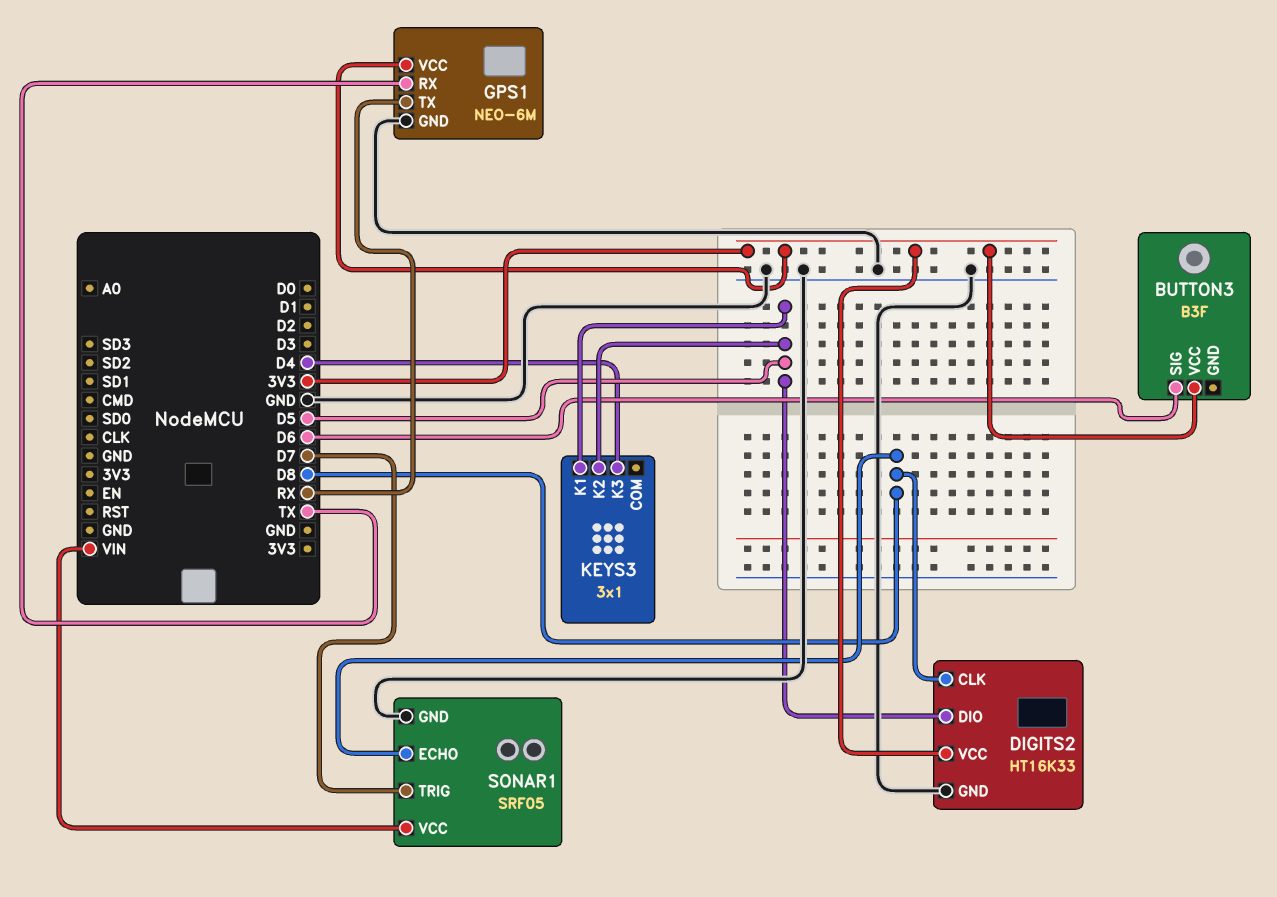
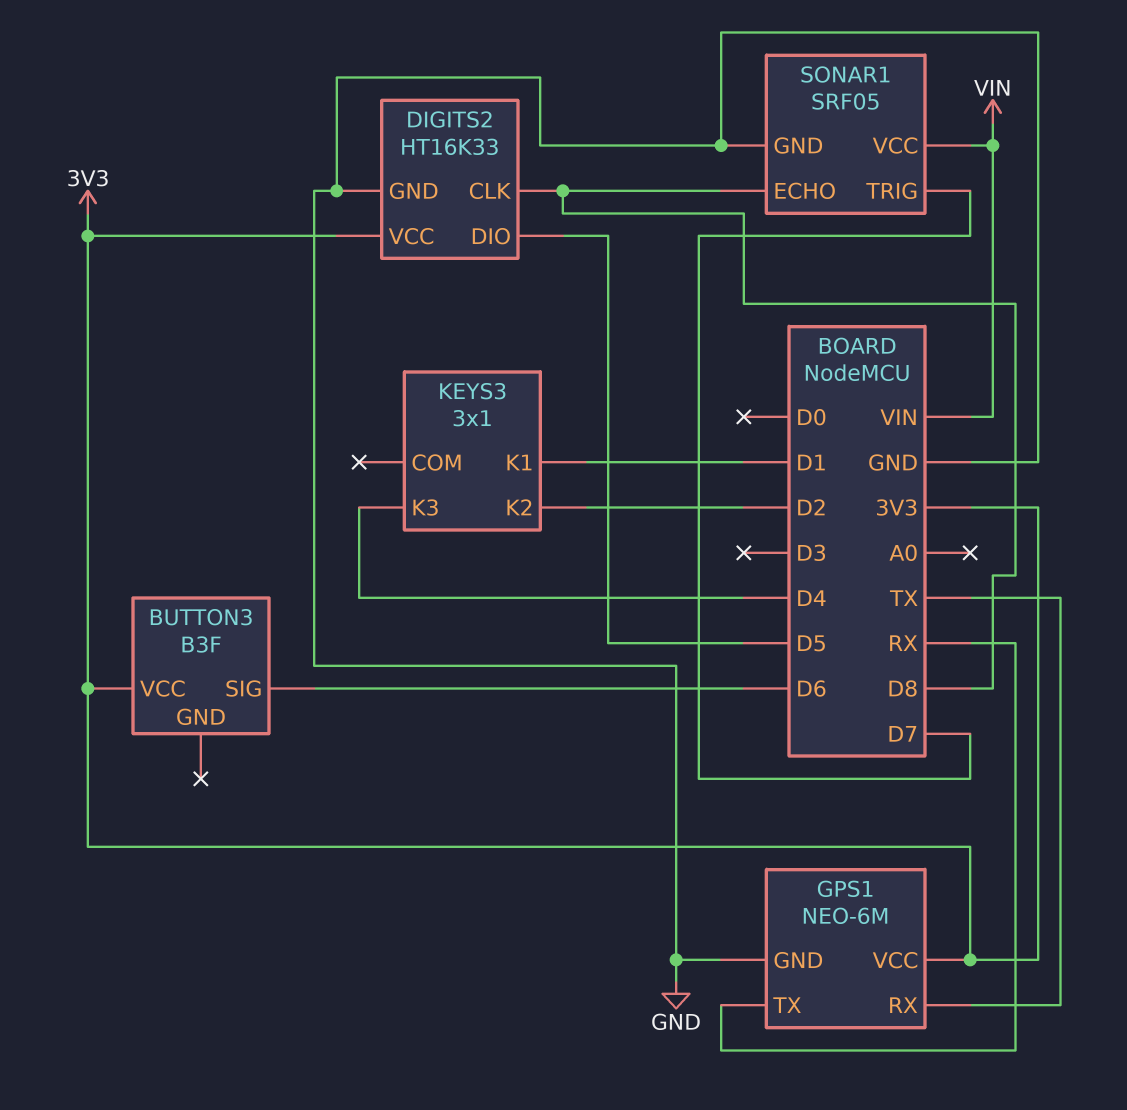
KEYS3 pin K1: D5 -> D1
KEYS3 pin K2: D5 -> D2

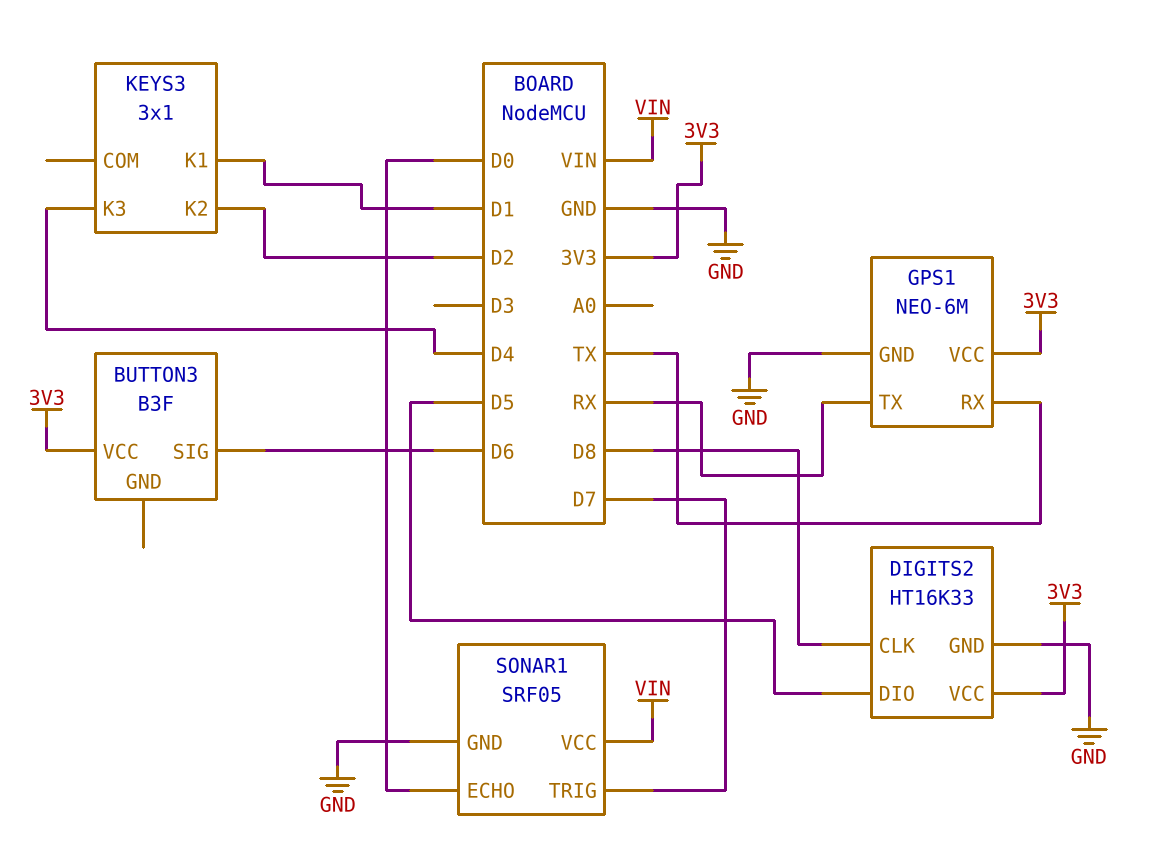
SONAR1 pin ECHO: D8 -> D0

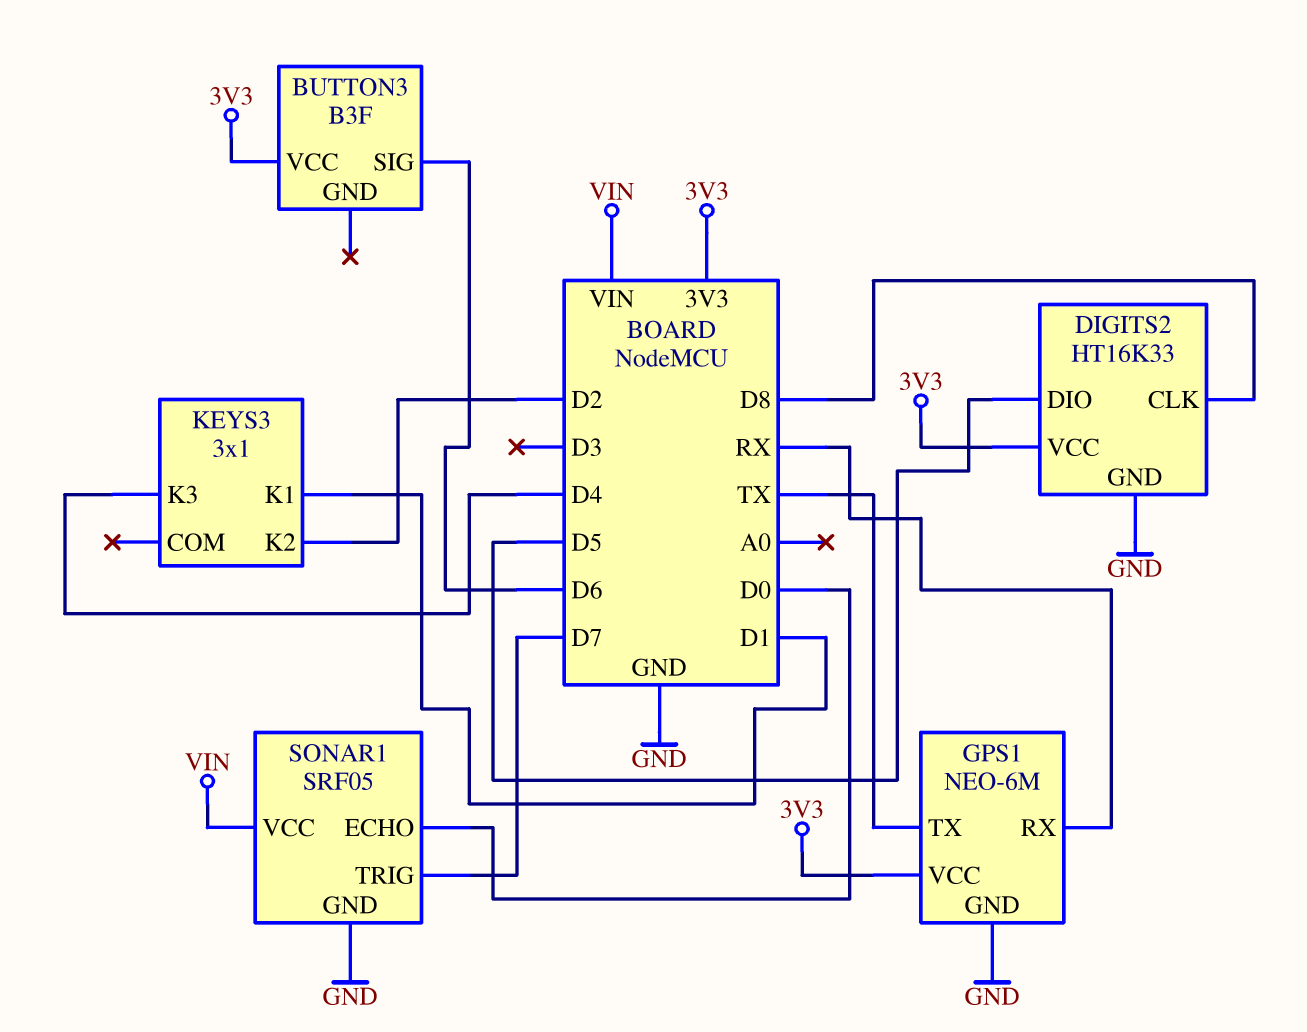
GPS1 pin RX: TX -> RX
GPS1 pin TX: RX -> TX

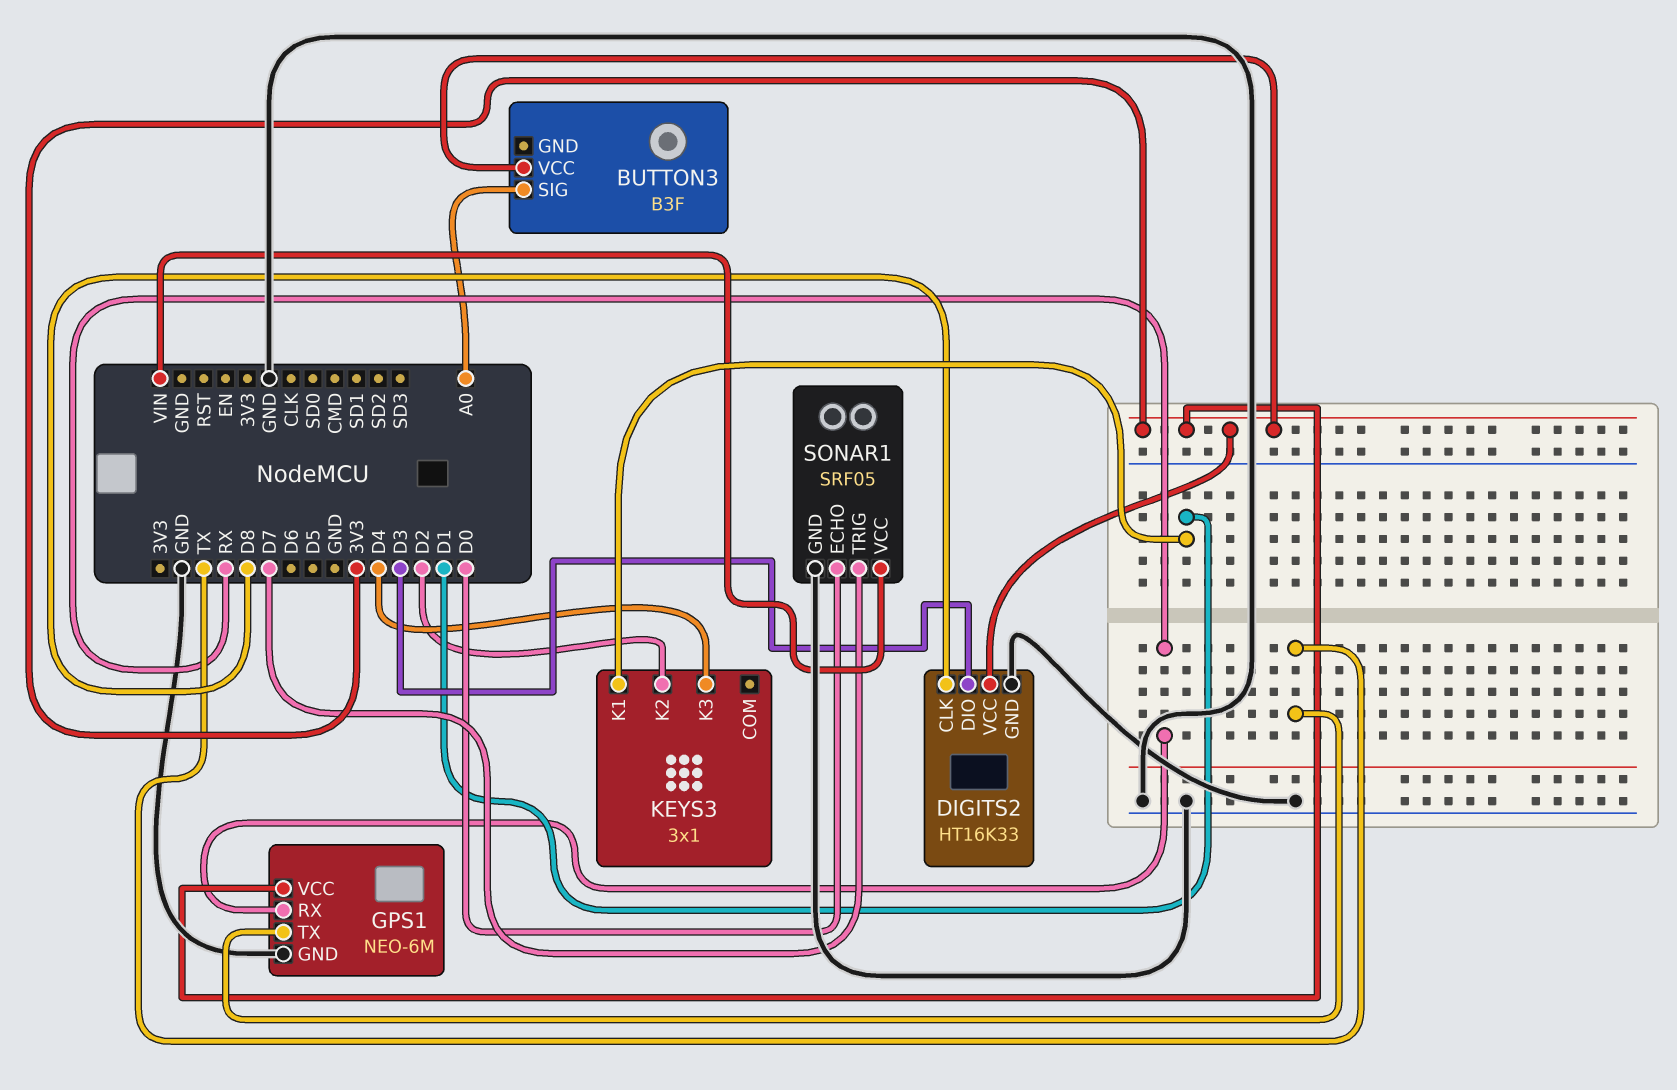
BUTTON3 pin SIG: D6 -> A0
DIGITS2 pin DIO: D5 -> D3

